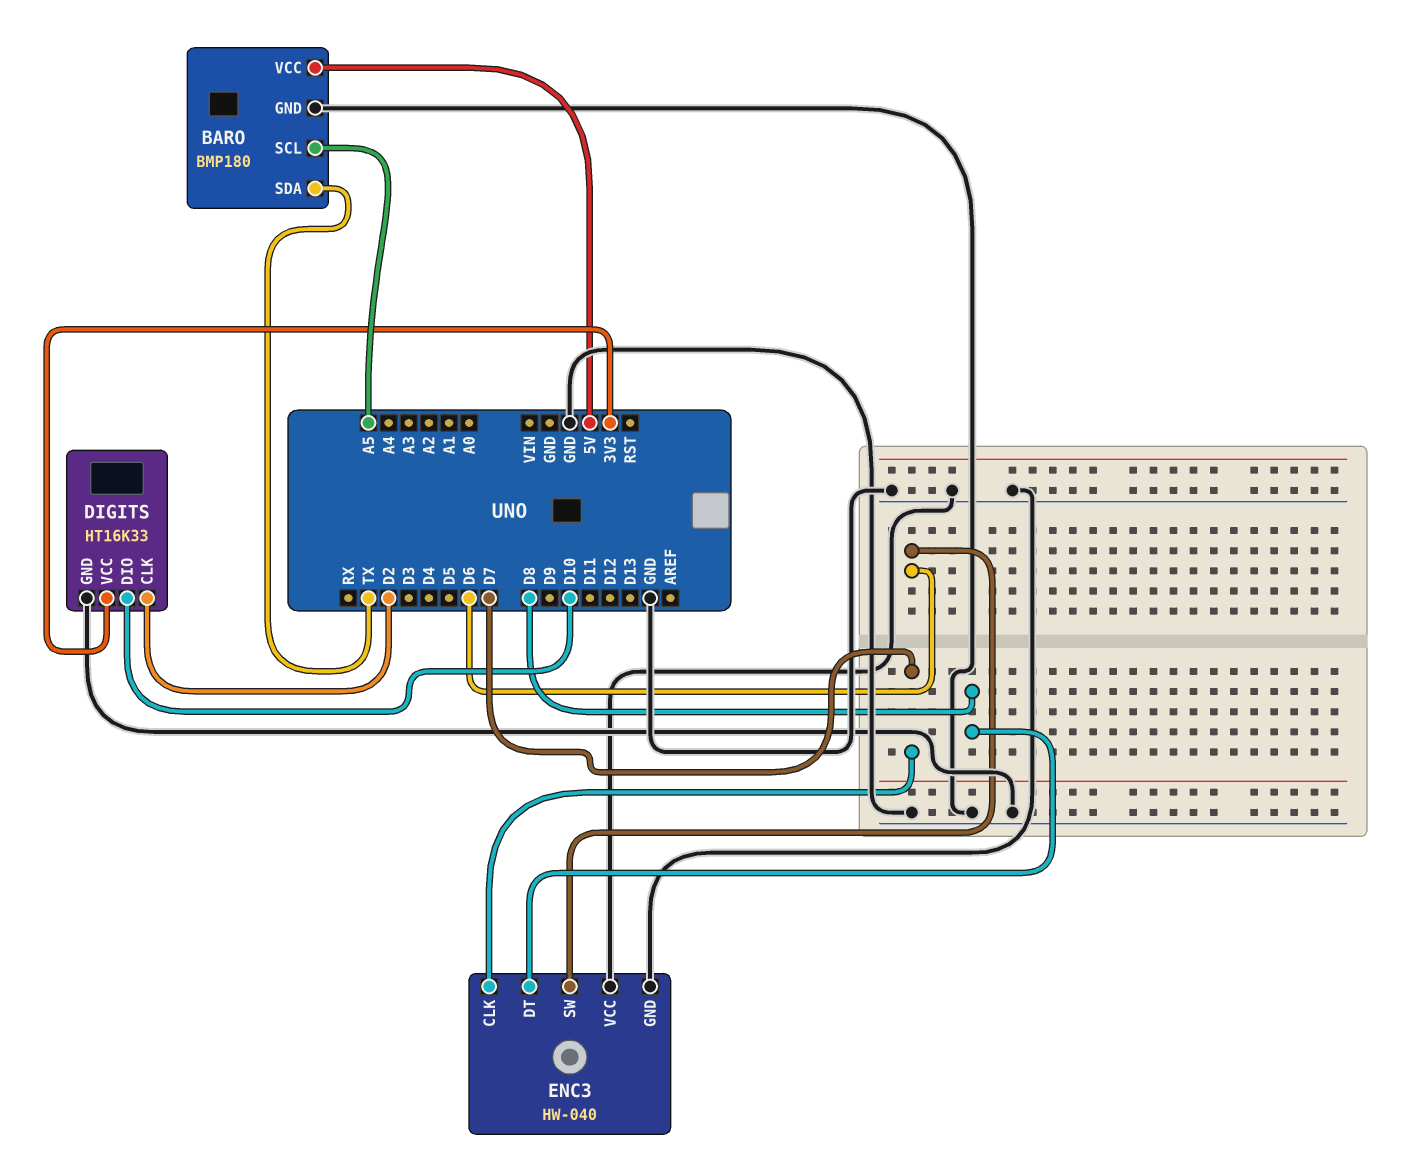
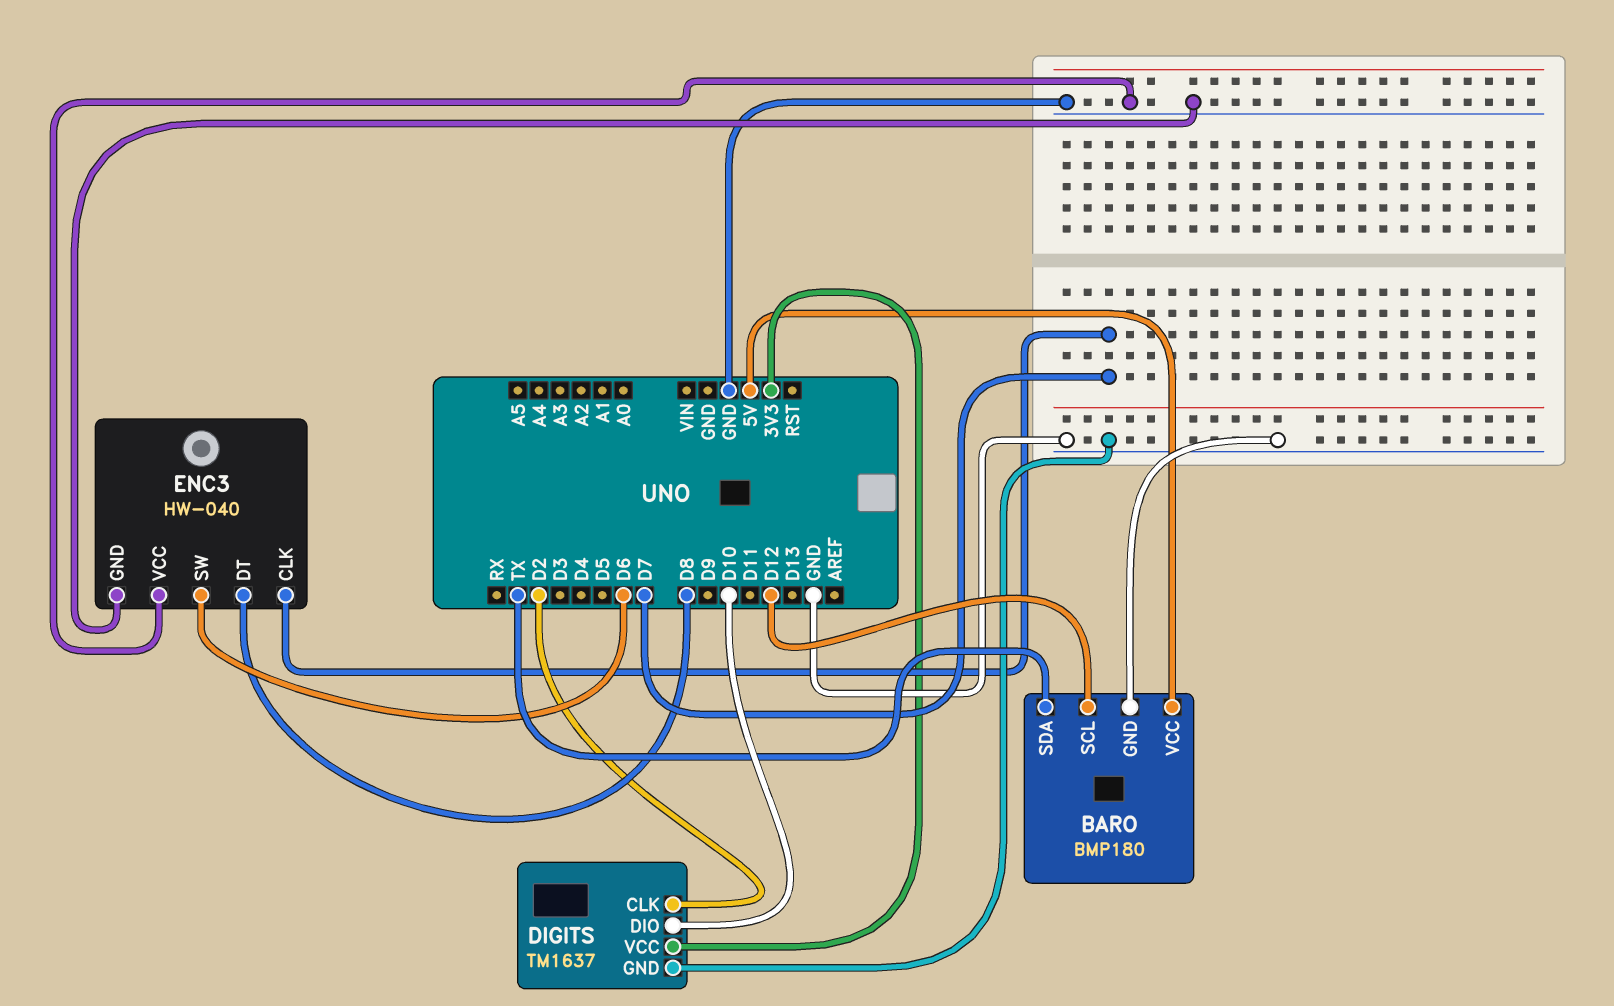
BARO pin SCL: A5 -> D12
DIGITS: HT16K33 -> TM1637

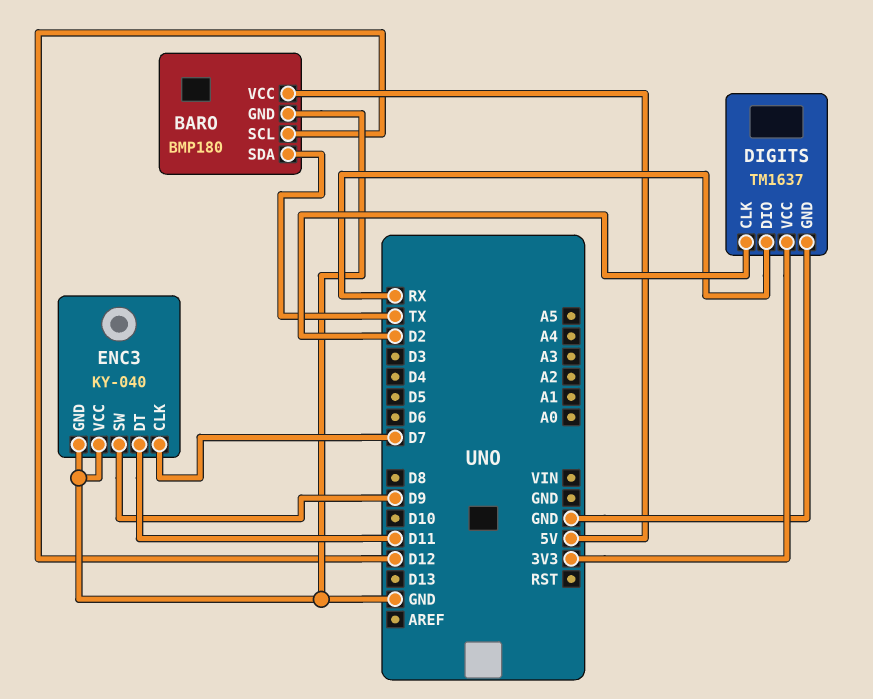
DIGITS pin DIO: D10 -> RX
ENC3: HW-040 -> KY-040
ENC3 pin DT: D8 -> D11
ENC3 pin SW: D6 -> D9

